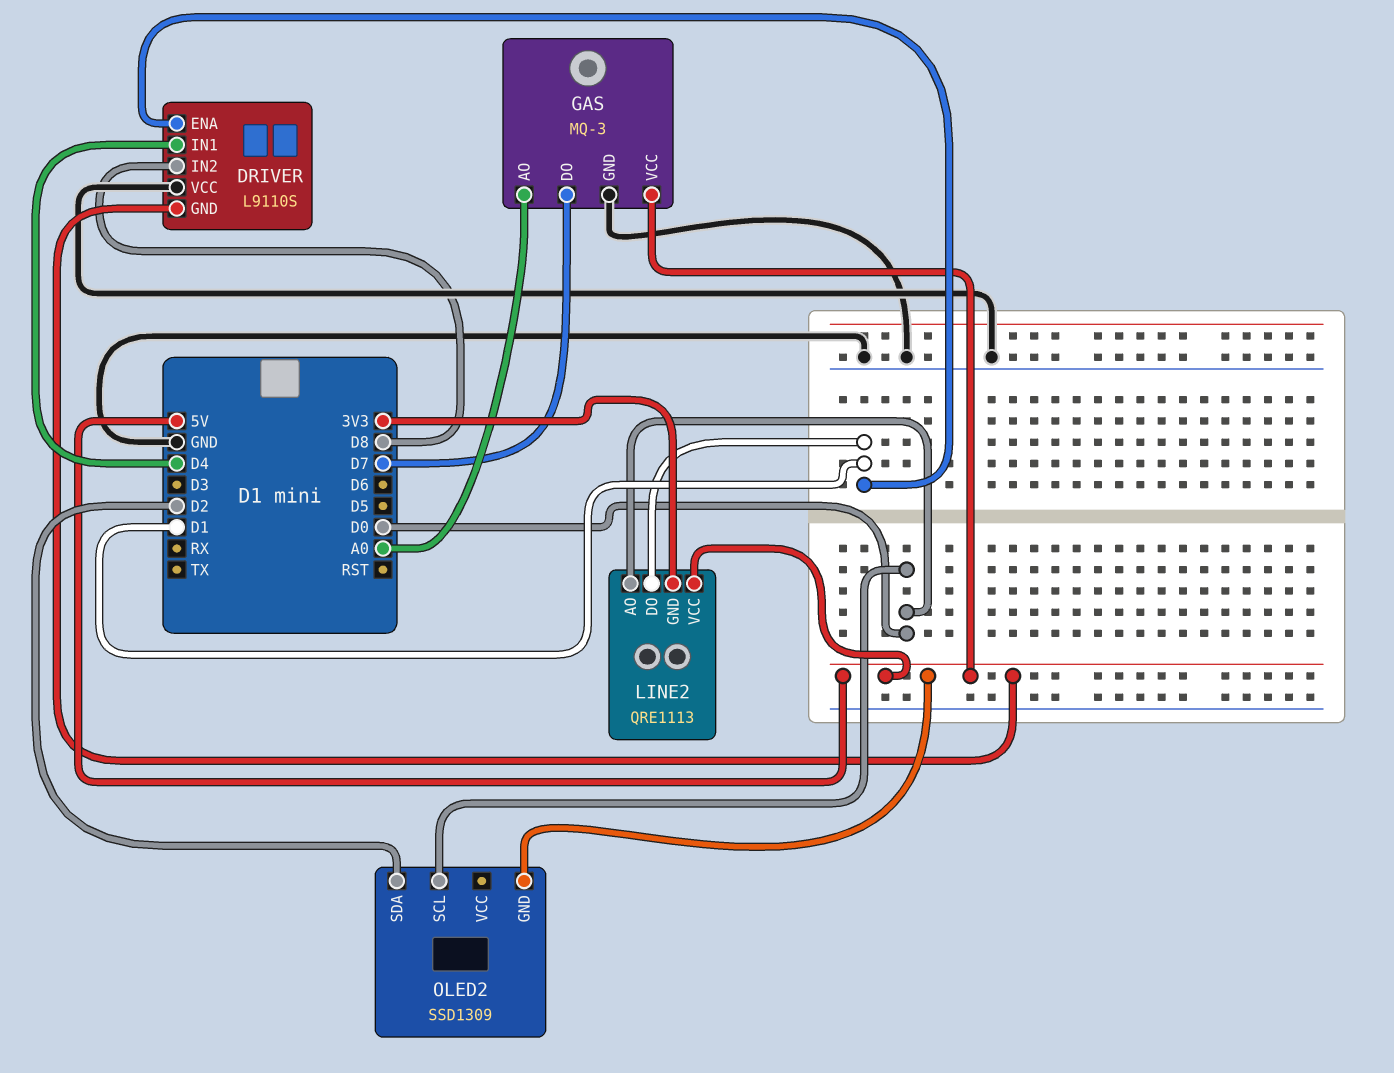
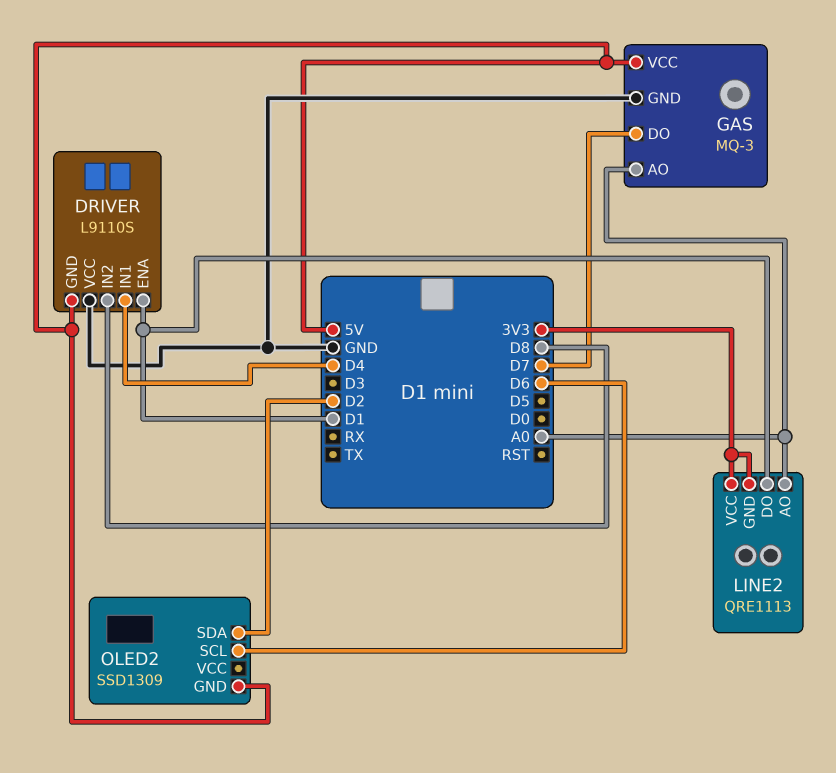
LINE2 pin AO: D0 -> A0
LINE2 pin VCC: 5V -> 3V3
OLED2 pin SCL: D0 -> D6

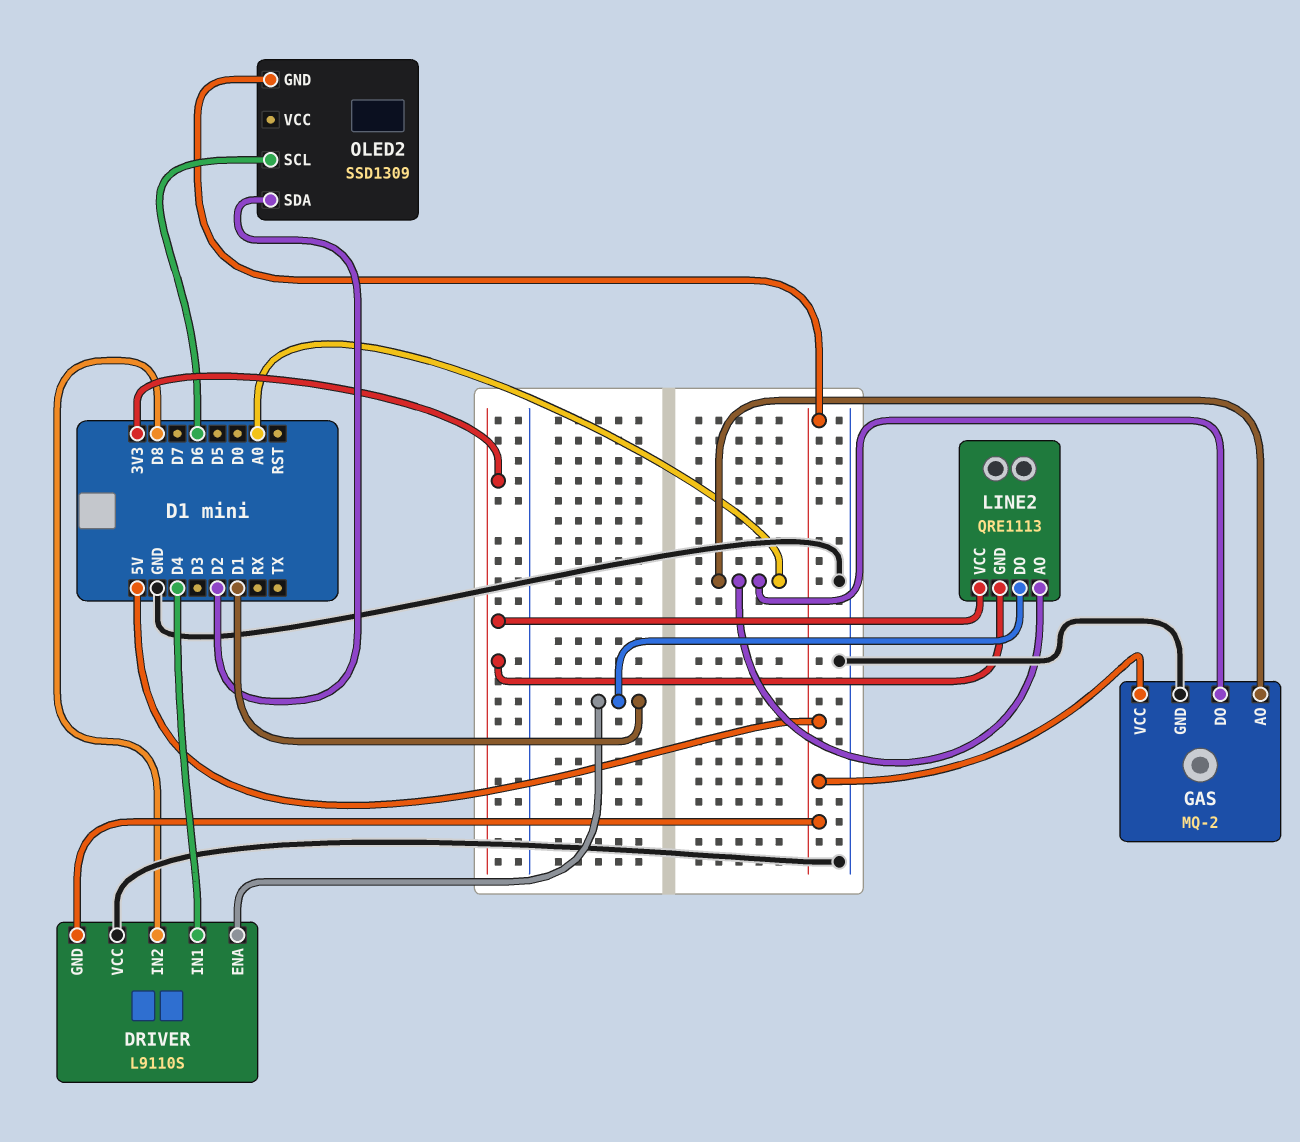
GAS: MQ-3 -> MQ-2
GAS pin DO: D7 -> A0

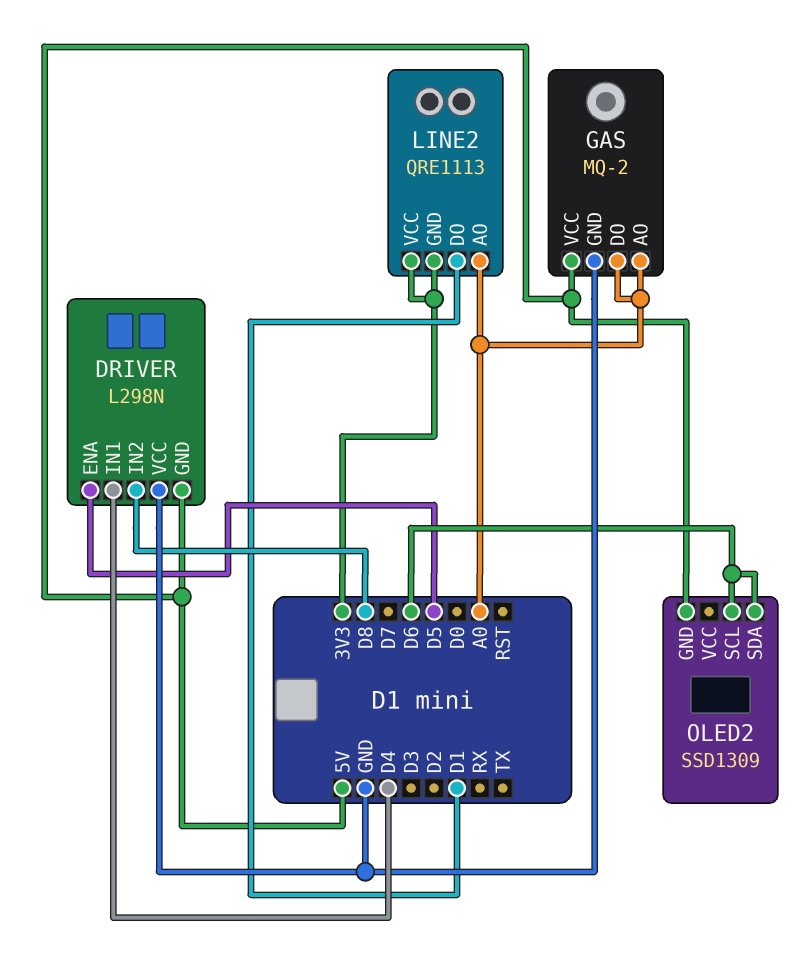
DRIVER: L9110S -> L298N
DRIVER pin ENA: D1 -> D5
OLED2 pin SDA: D2 -> D6

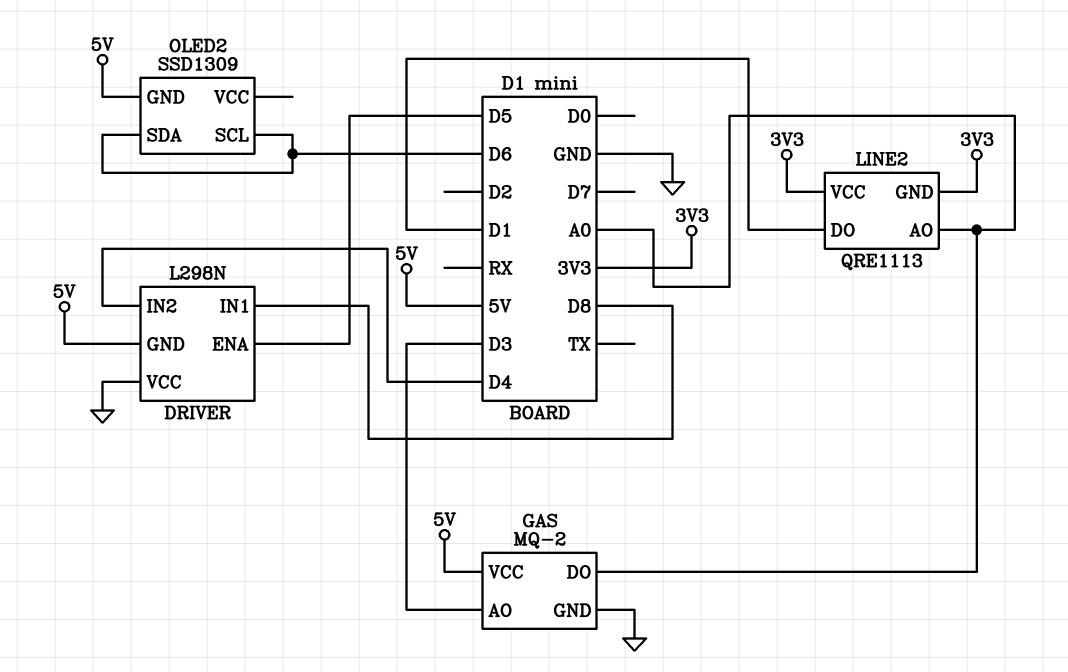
DRIVER pin IN1: D4 -> D8
DRIVER pin IN2: D8 -> D4
GAS pin AO: A0 -> D3

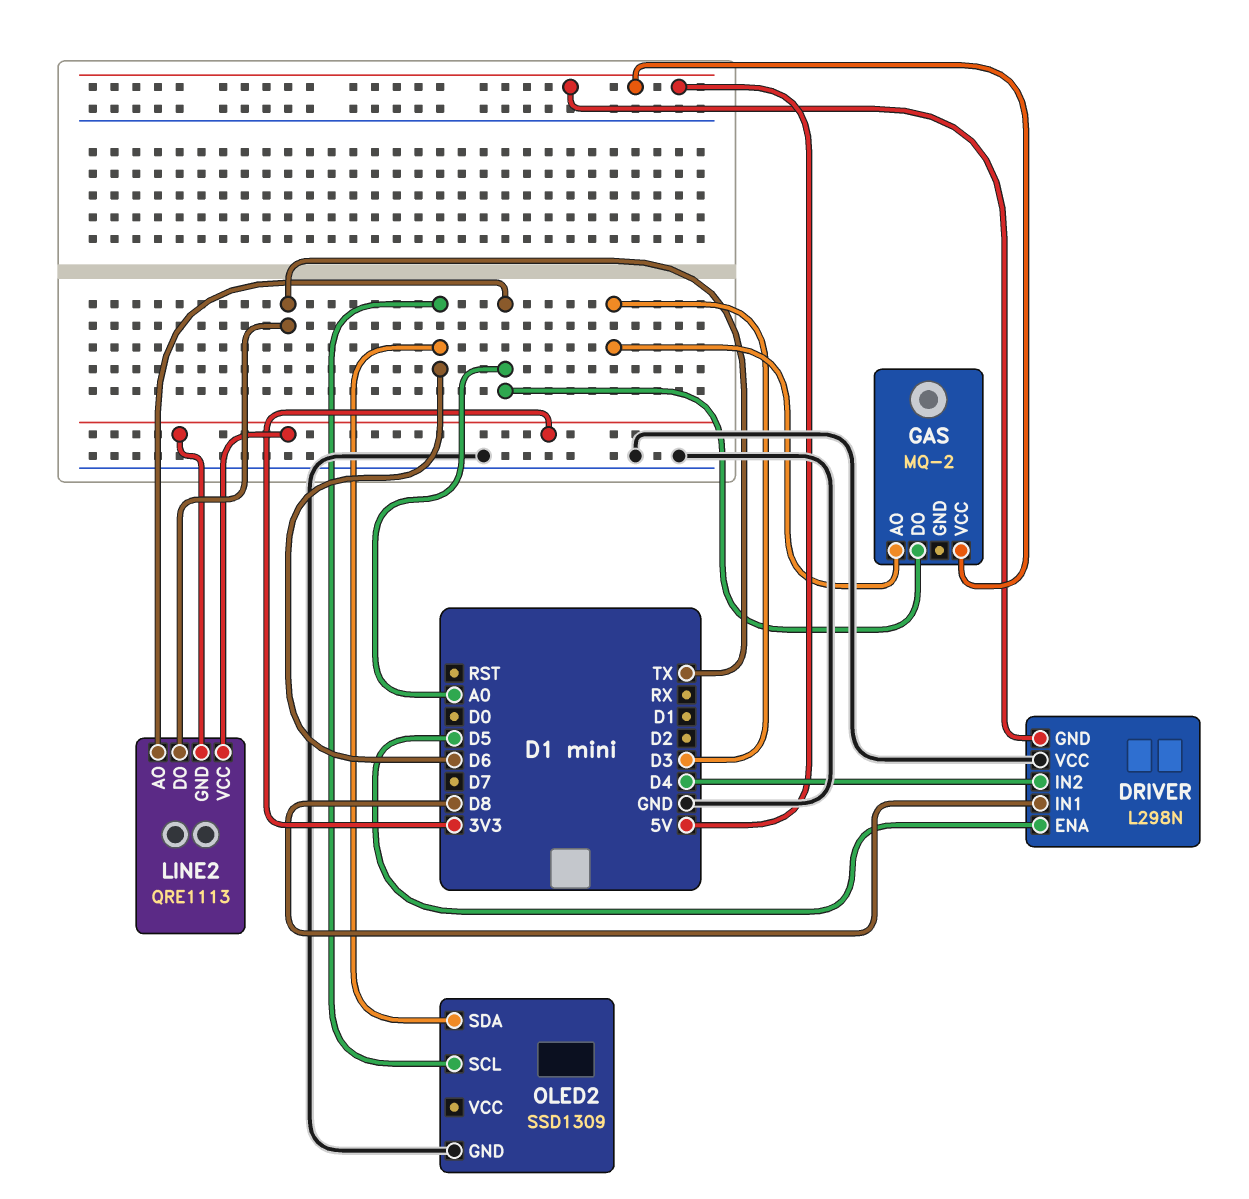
GAS pin GND: GND -> none
LINE2 pin DO: D1 -> TX
OLED2 pin GND: 5V -> GND

